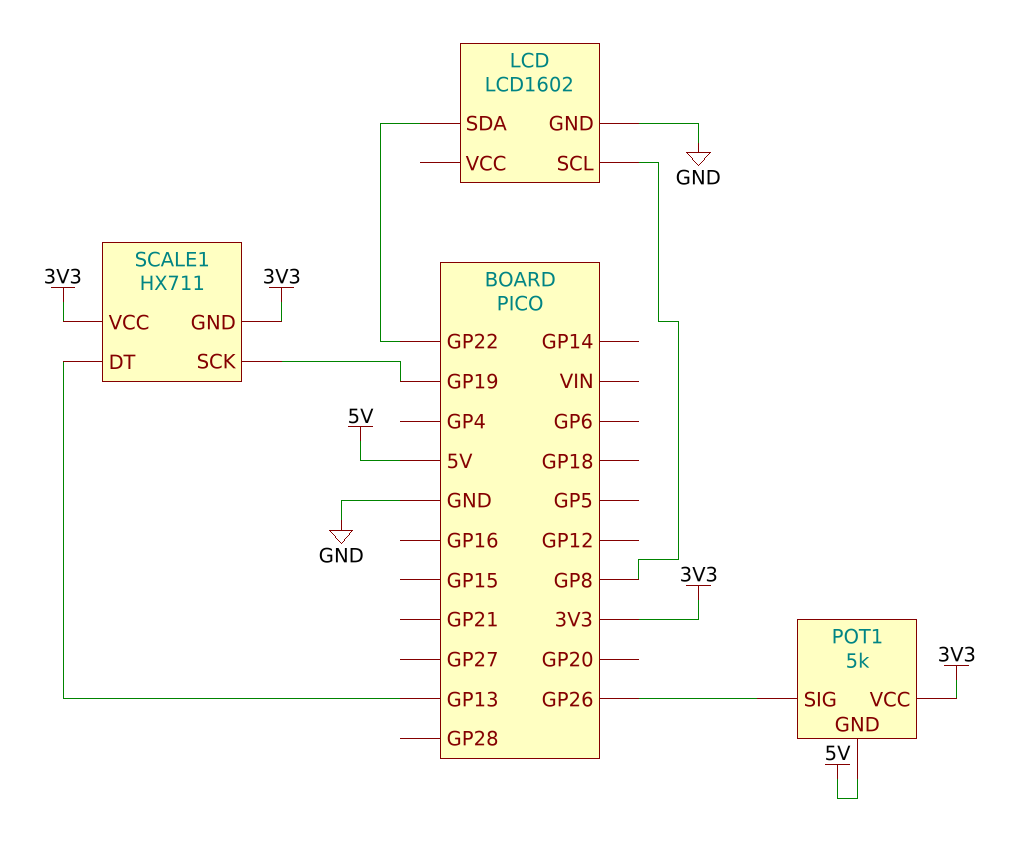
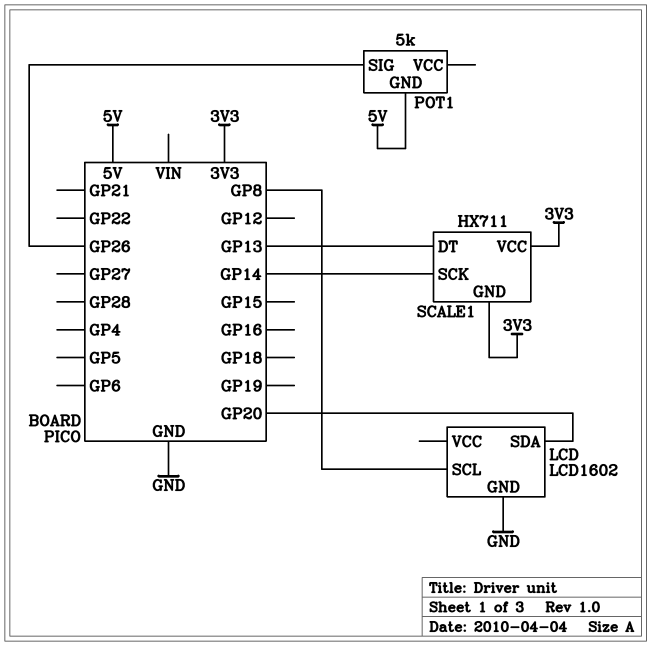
LCD pin SDA: GP22 -> GP20
POT1 pin VCC: 3V3 -> none
SCALE1 pin SCK: GP19 -> GP14

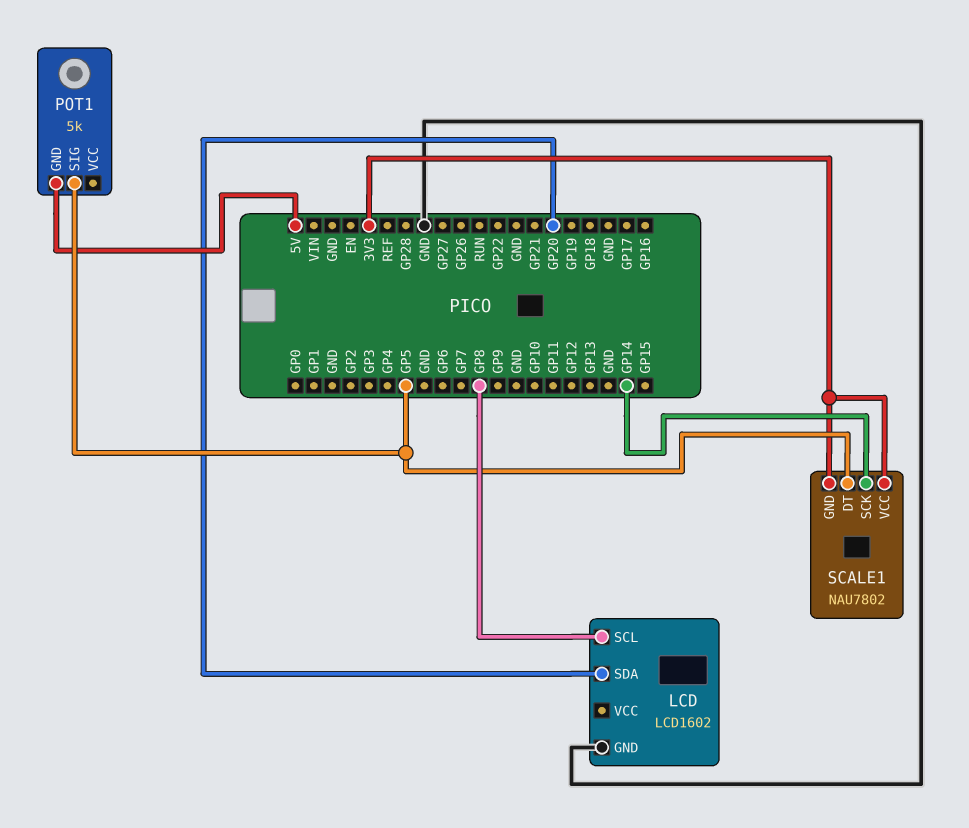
POT1 pin SIG: GP26 -> GP5
SCALE1: HX711 -> NAU7802
SCALE1 pin DT: GP13 -> GP5

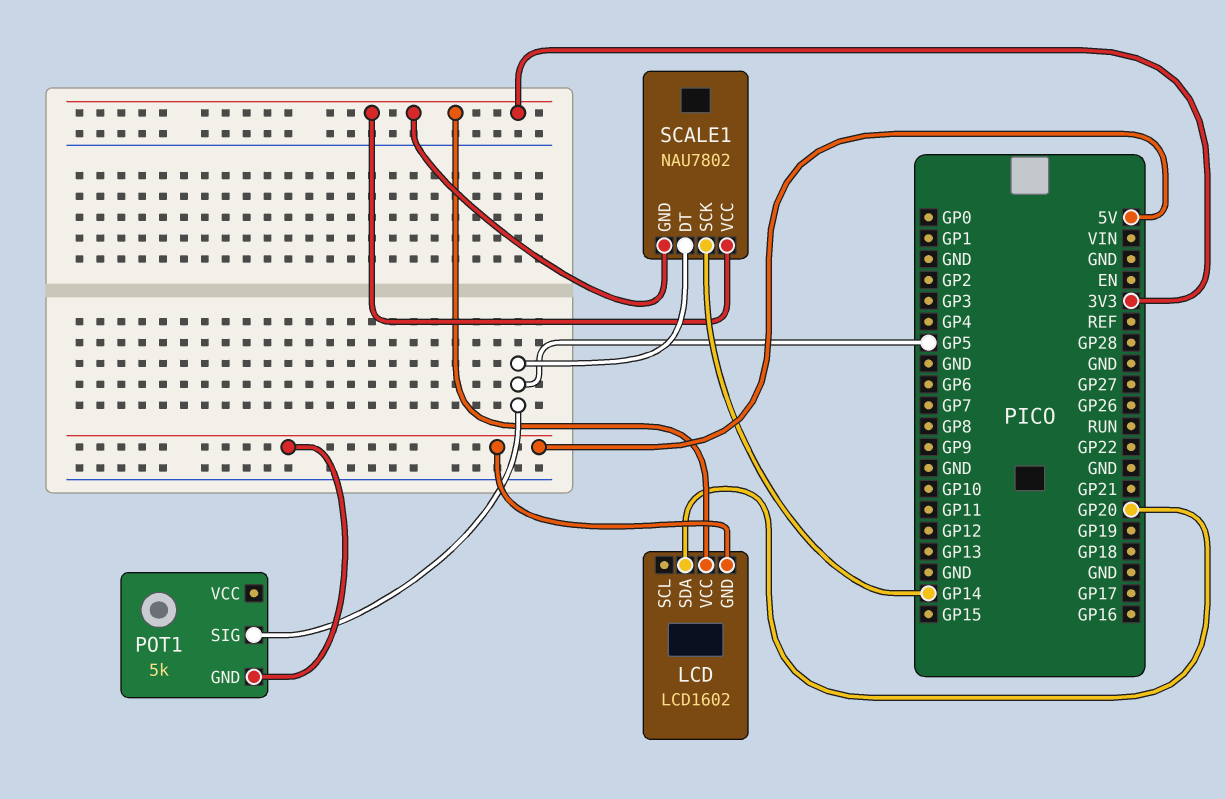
LCD pin GND: GND -> 5V
LCD pin SCL: GP8 -> none
LCD pin VCC: none -> 3V3

